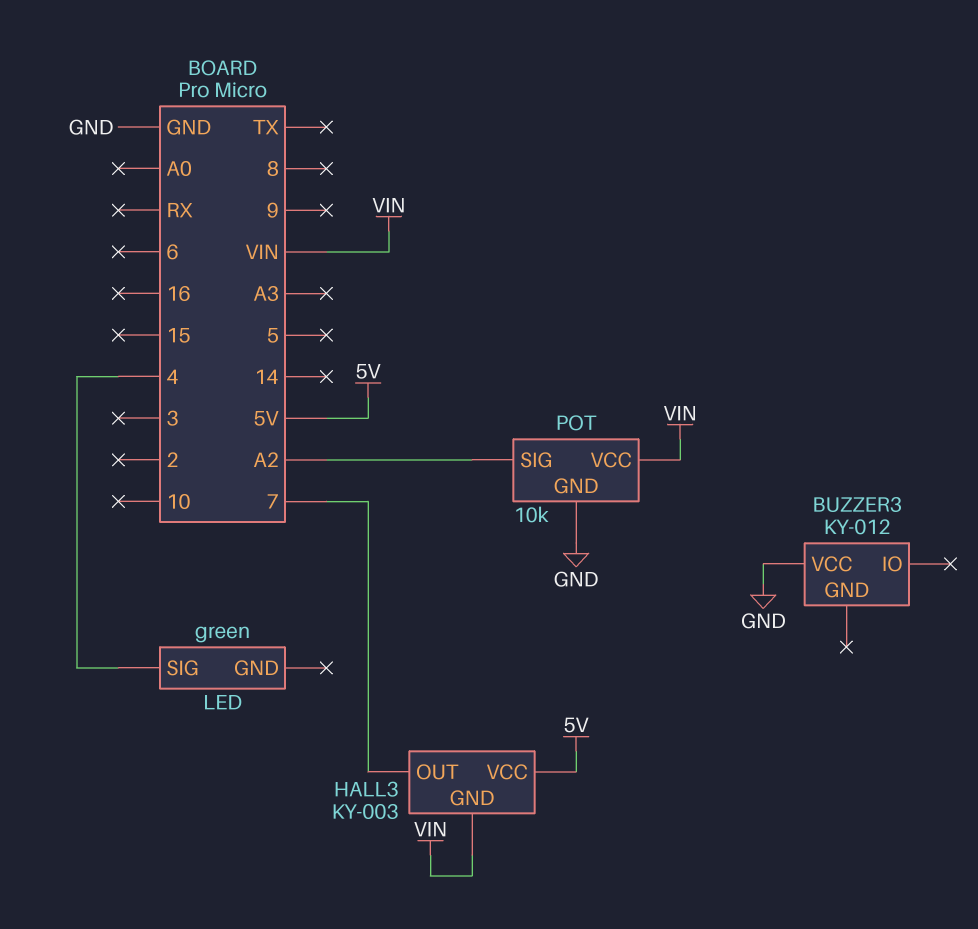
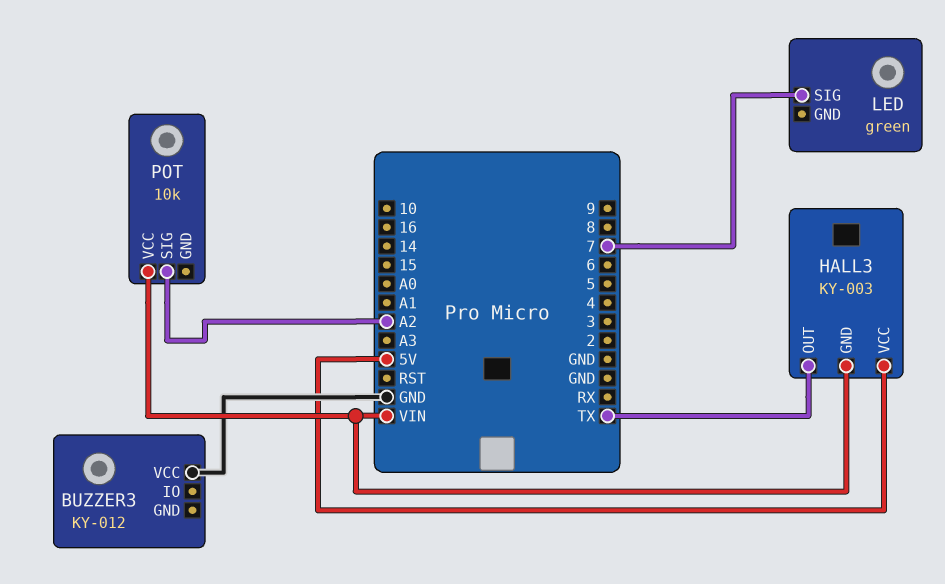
HALL3 pin OUT: 7 -> TX
LED pin SIG: 4 -> 7
POT pin GND: GND -> none

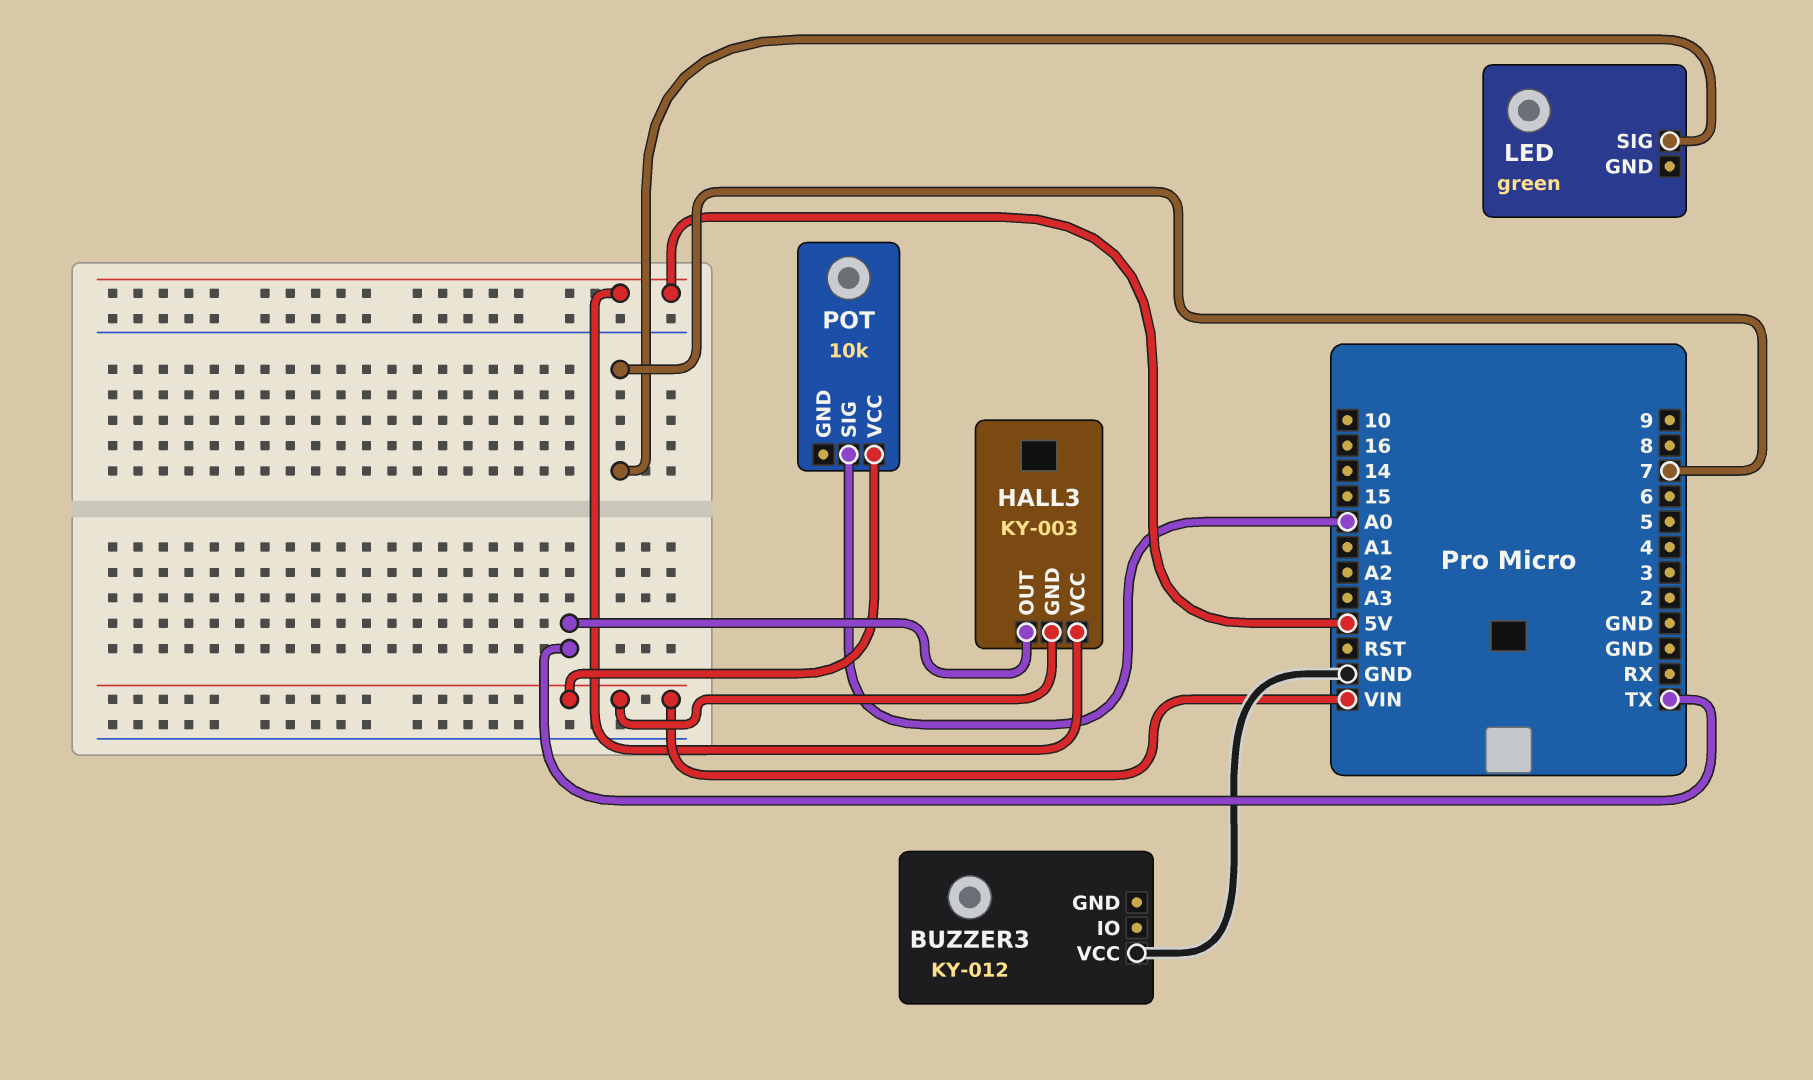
POT pin SIG: A2 -> A0

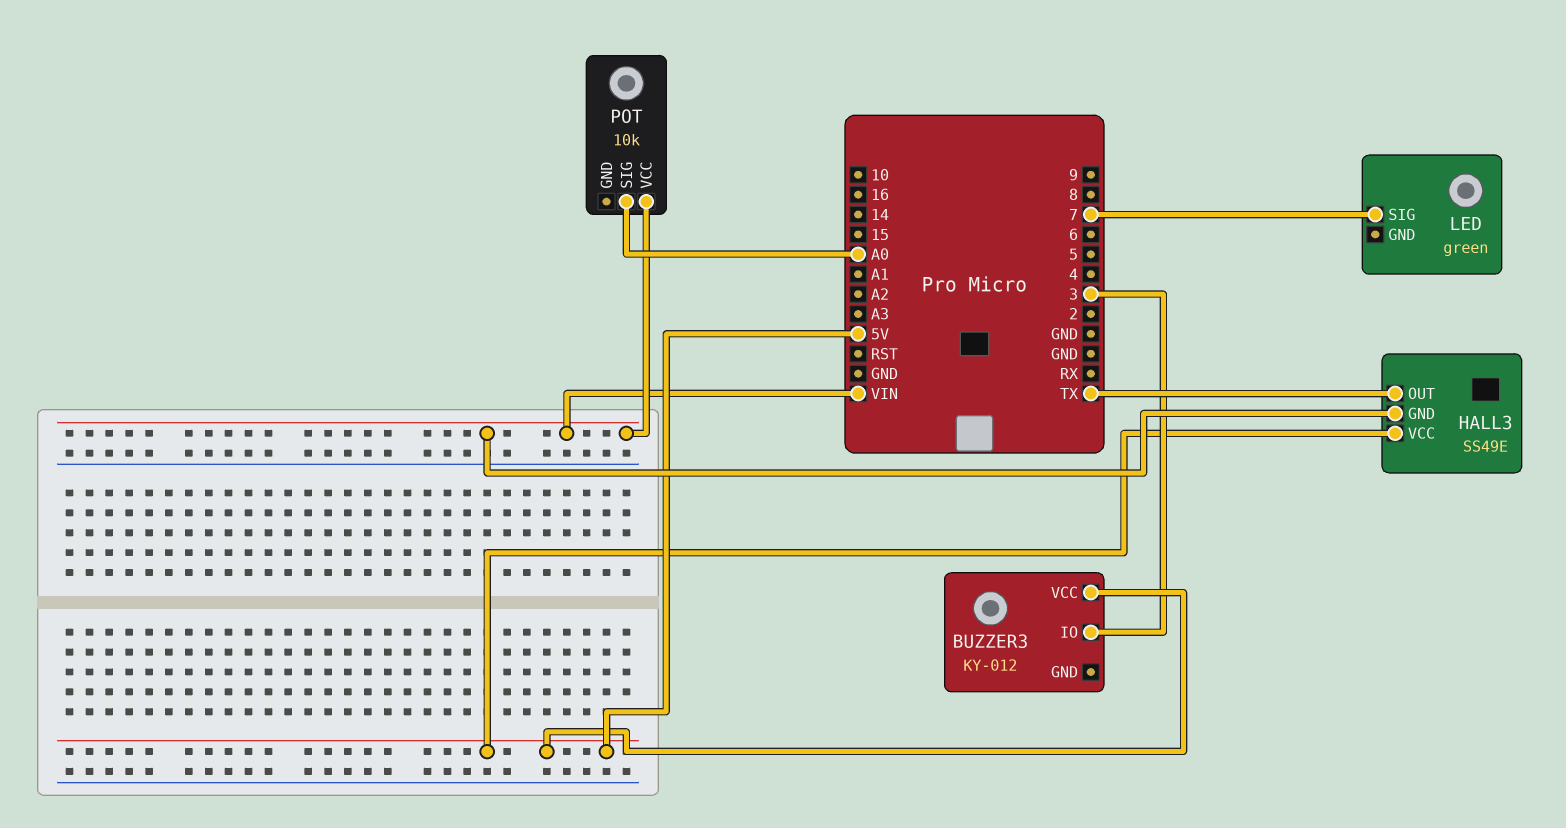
BUZZER3 pin IO: none -> 3
BUZZER3 pin VCC: GND -> 5V
HALL3: KY-003 -> SS49E

